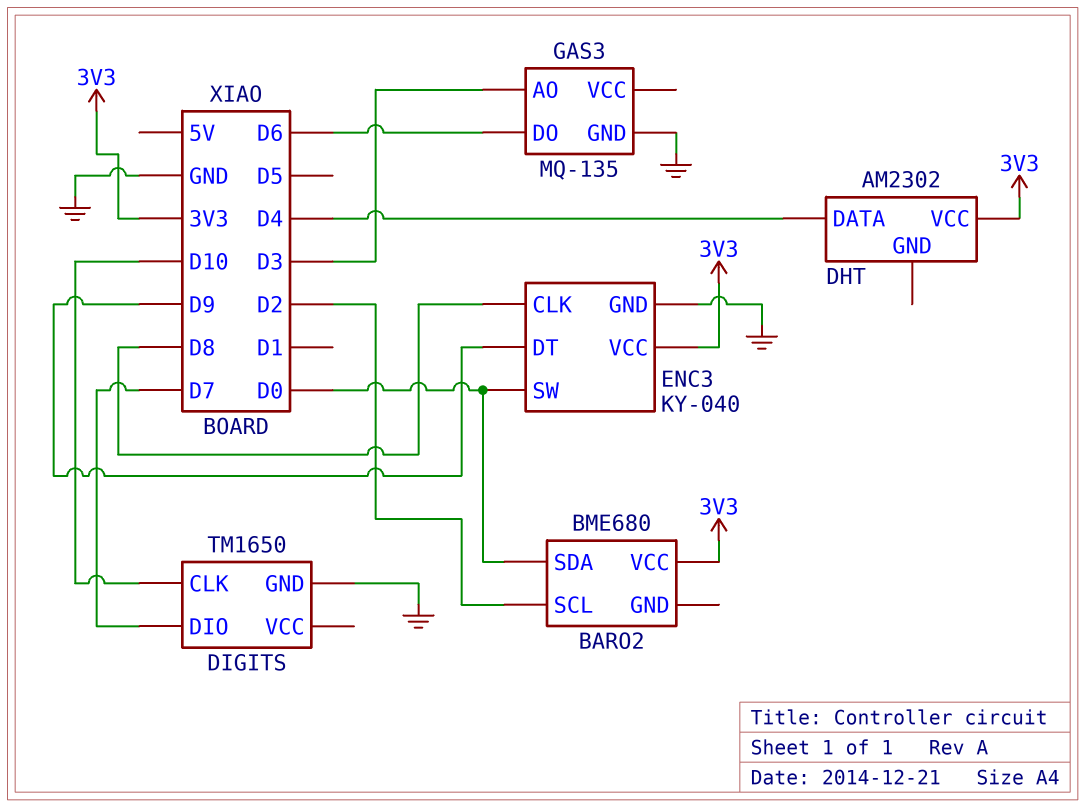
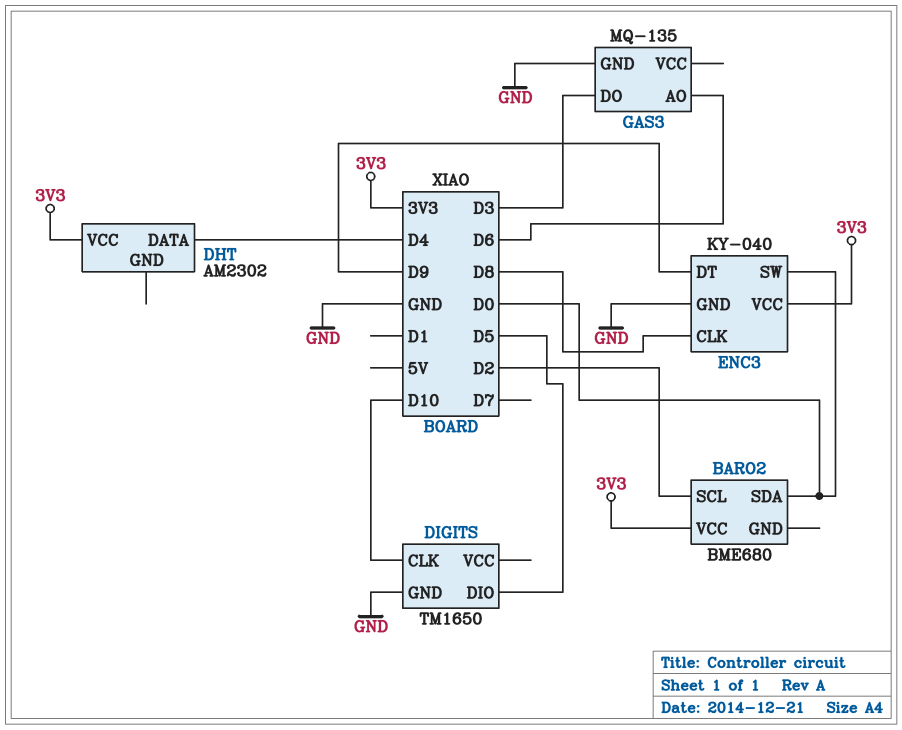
DIGITS pin DIO: D7 -> D5
GAS3 pin AO: D3 -> D6
GAS3 pin DO: D6 -> D3

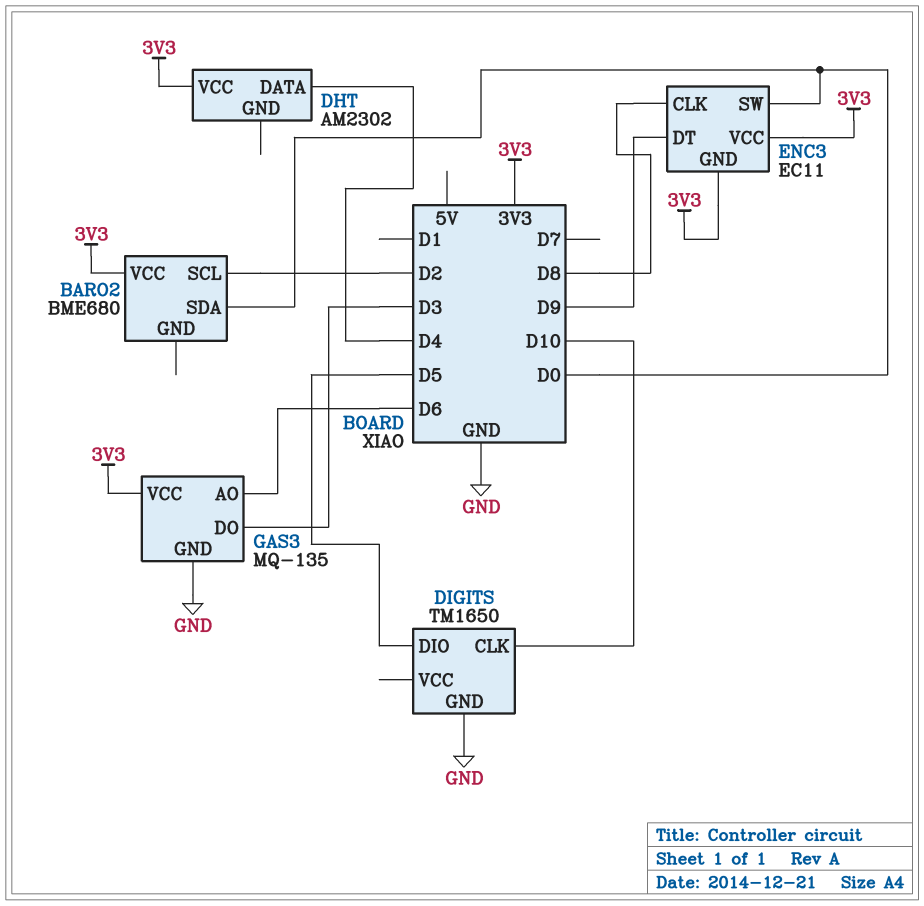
ENC3: KY-040 -> EC11
ENC3 pin GND: GND -> 3V3
GAS3 pin VCC: none -> 3V3

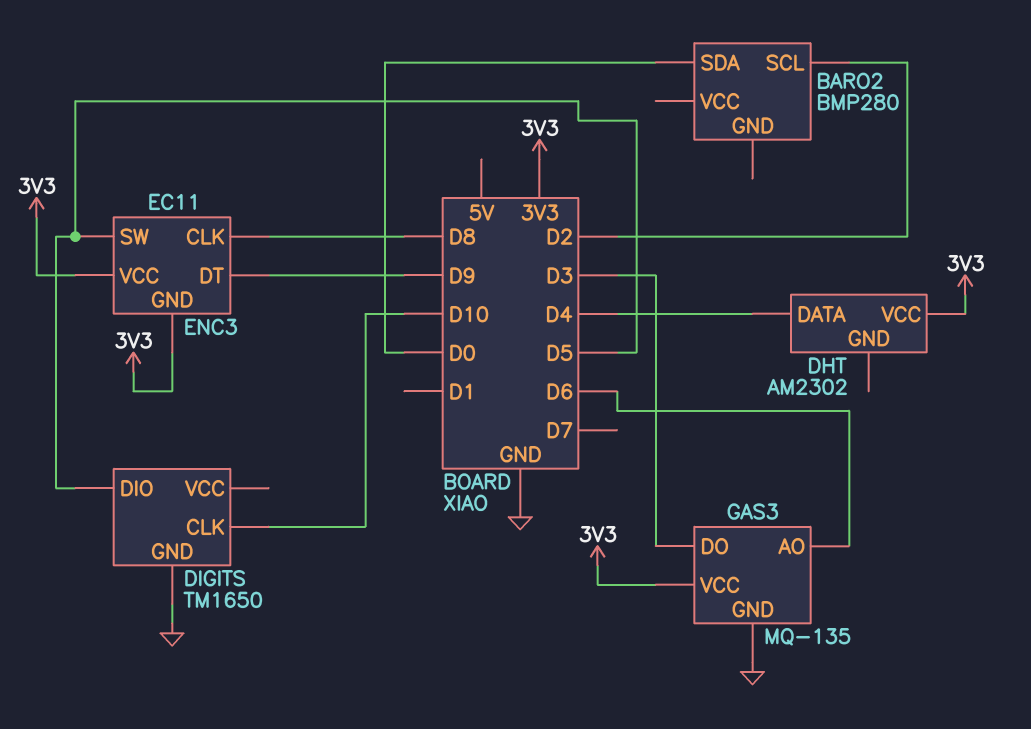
BARO2: BME680 -> BMP280
BARO2 pin VCC: 3V3 -> none
ENC3 pin SW: D0 -> D5

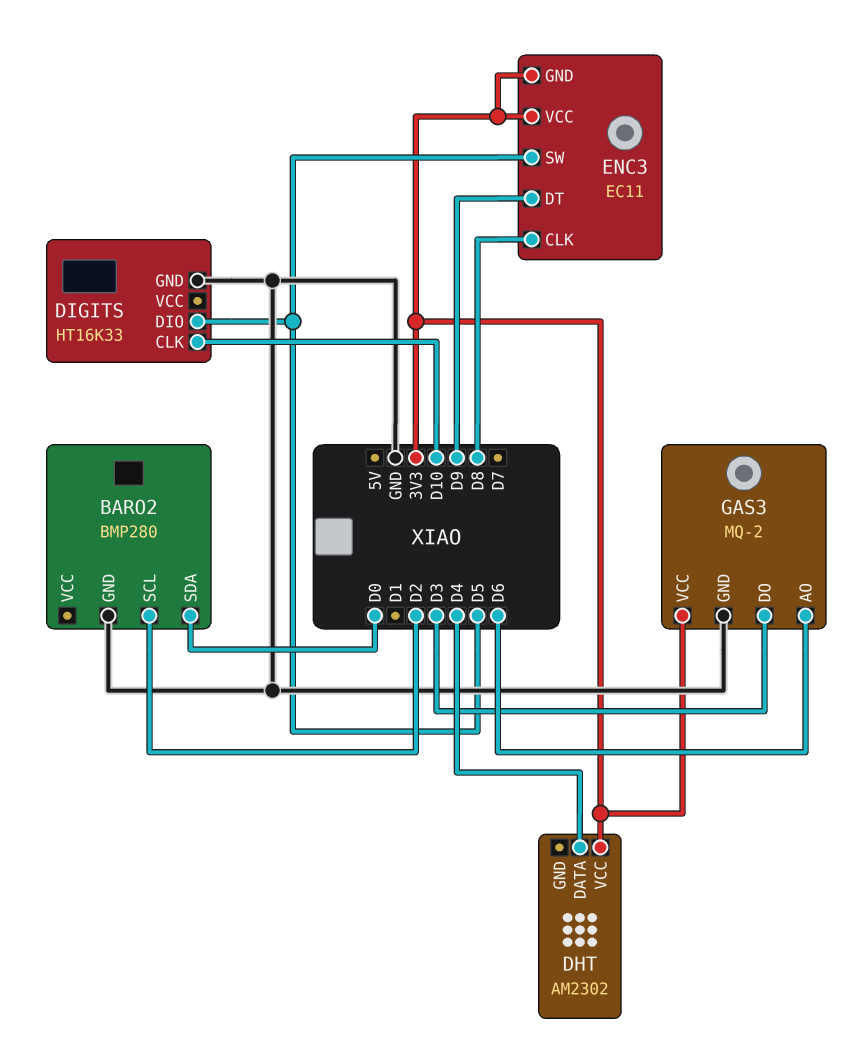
BARO2 pin GND: none -> GND
DIGITS: TM1650 -> HT16K33
GAS3: MQ-135 -> MQ-2

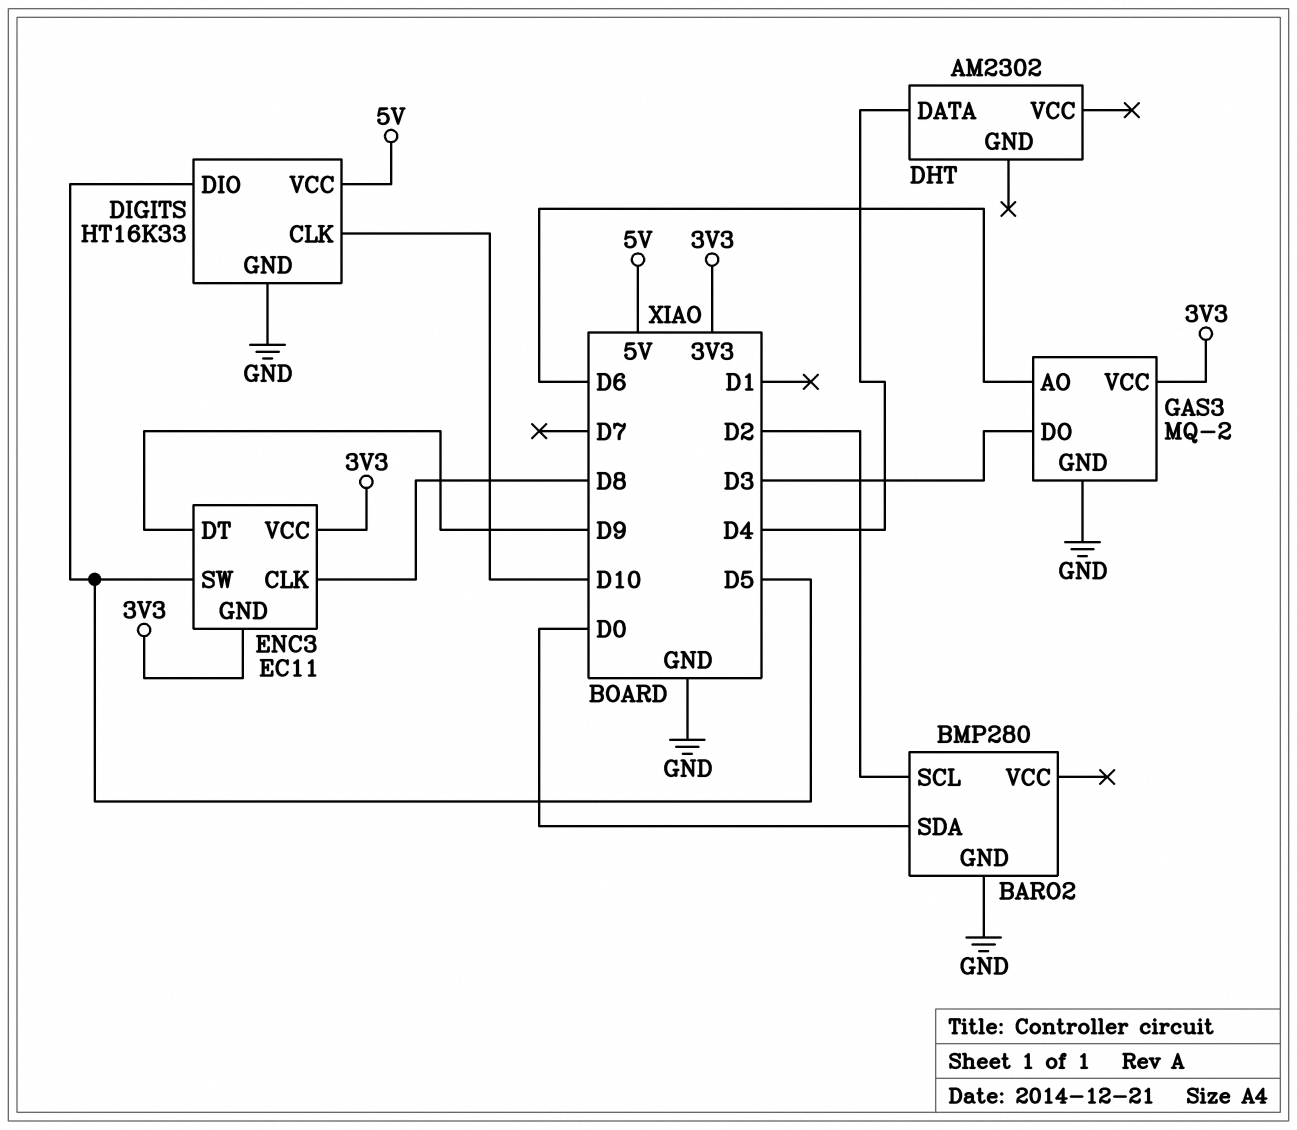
DHT pin VCC: 3V3 -> none
DIGITS pin VCC: none -> 5V

